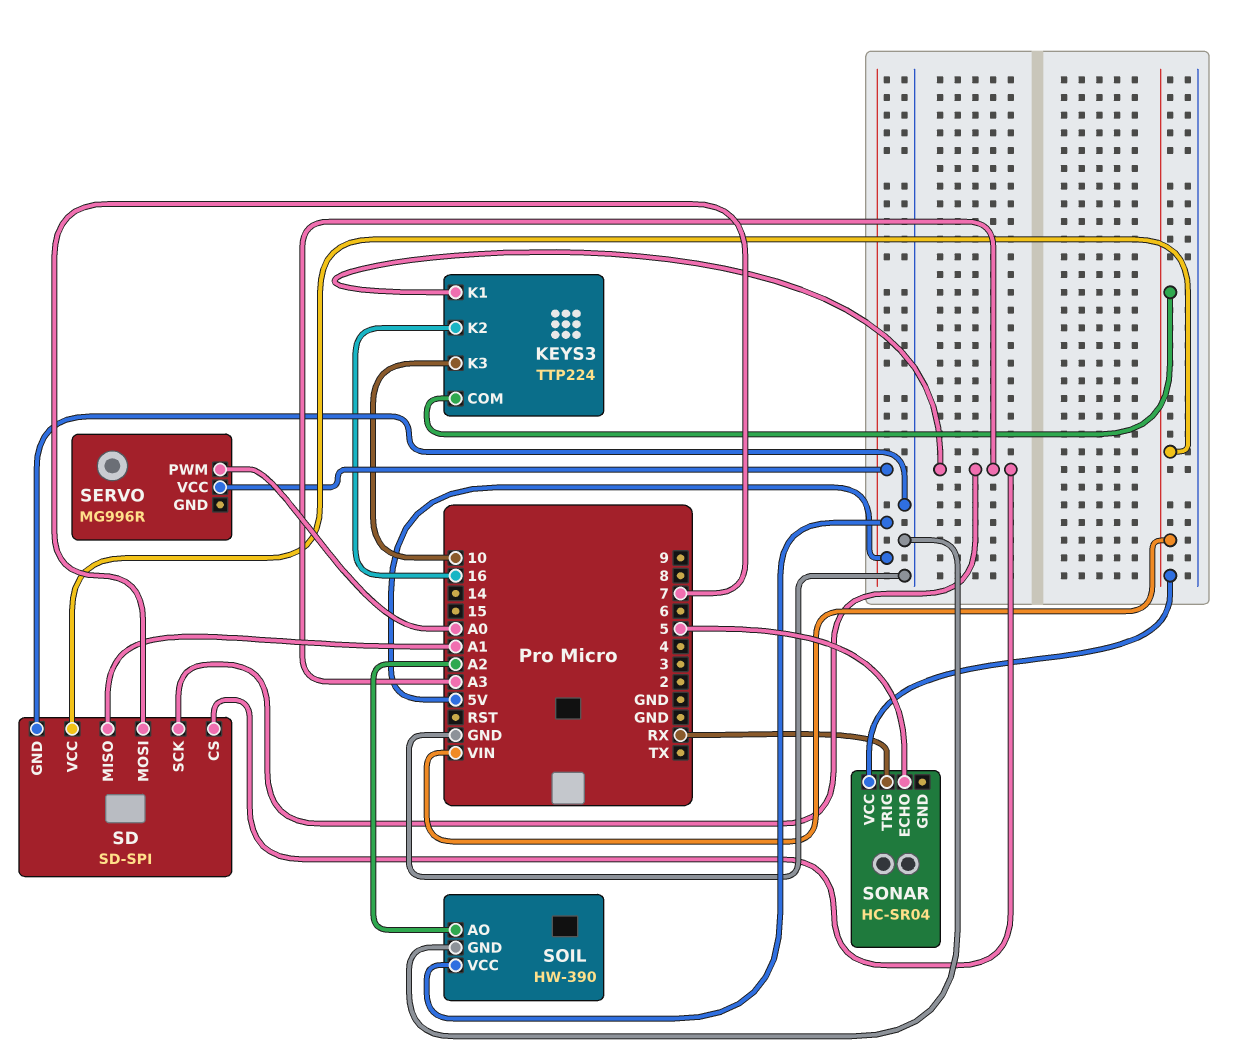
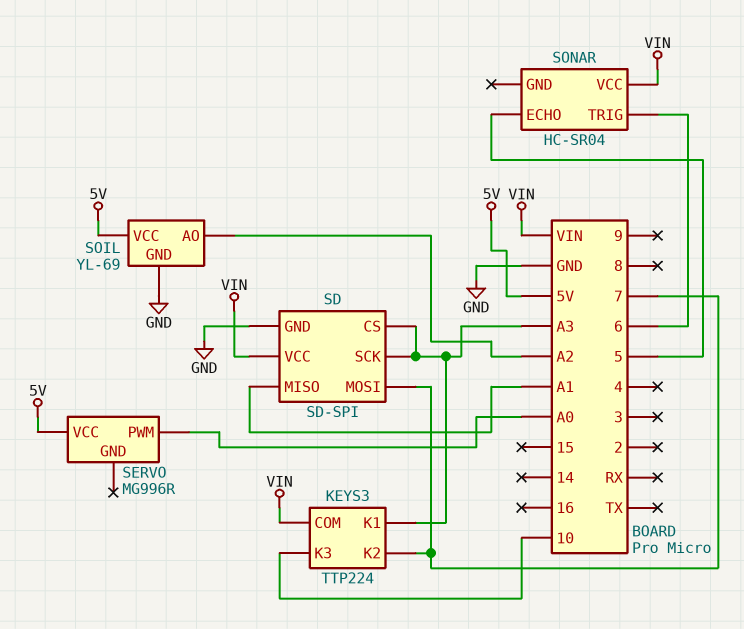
KEYS3 pin K2: 16 -> 7
SOIL: HW-390 -> YL-69
SONAR pin TRIG: RX -> 6

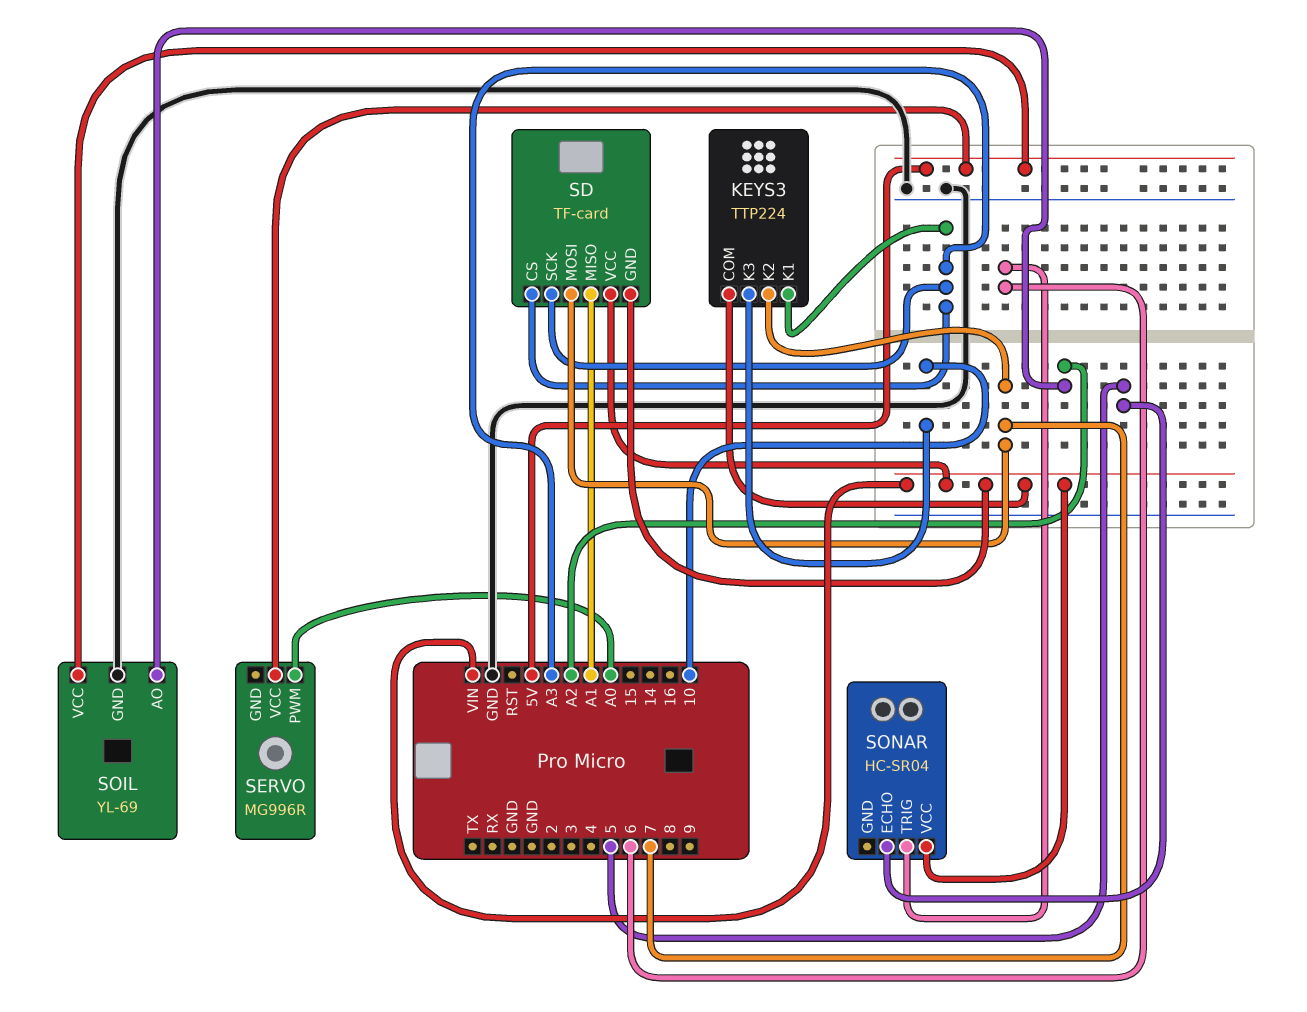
SD: SD-SPI -> TF-card
SD pin GND: GND -> VIN

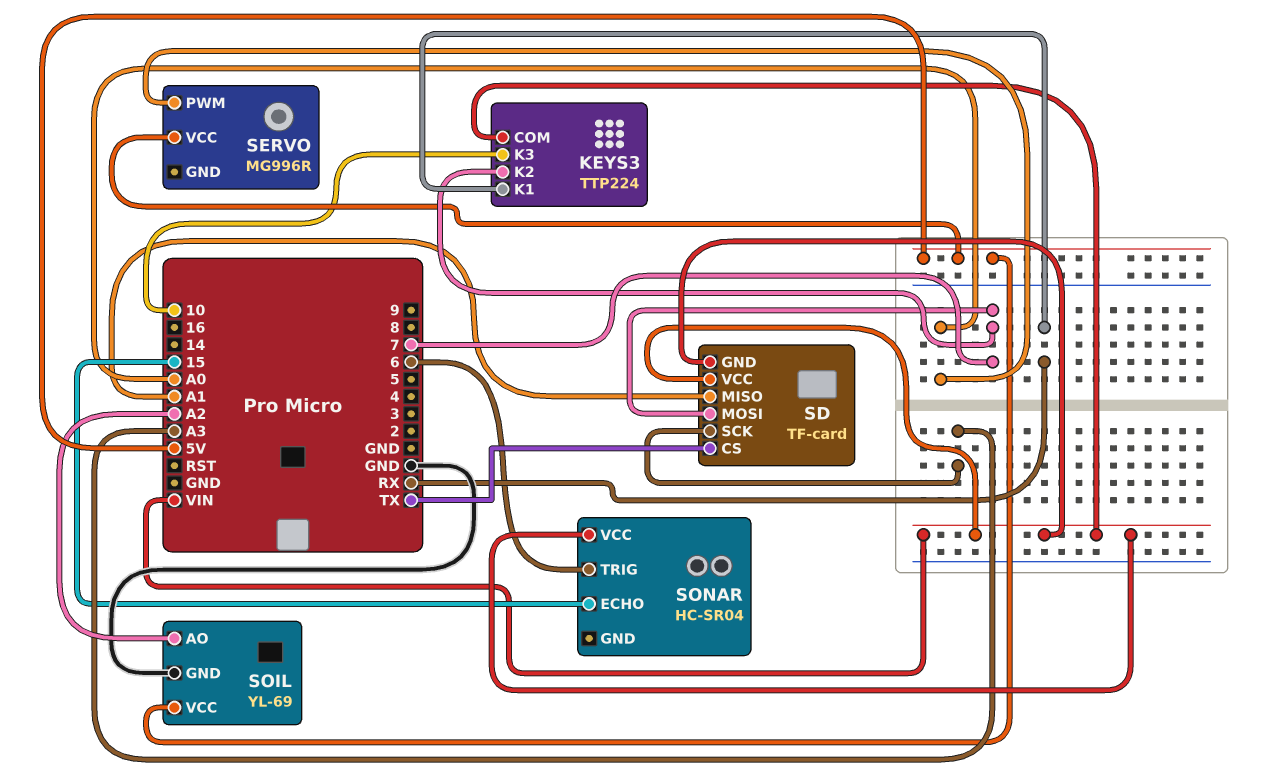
KEYS3 pin K1: A3 -> RX
SD pin CS: A3 -> TX
SONAR pin ECHO: 5 -> 15

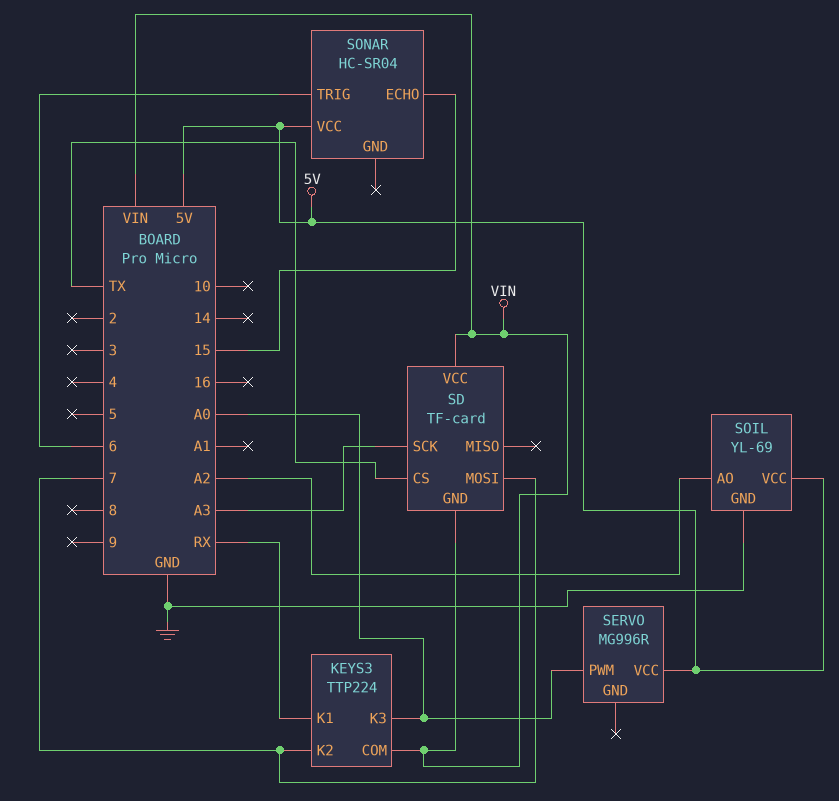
KEYS3 pin K3: 10 -> A0
SD pin MISO: A1 -> none
SONAR pin VCC: VIN -> 5V

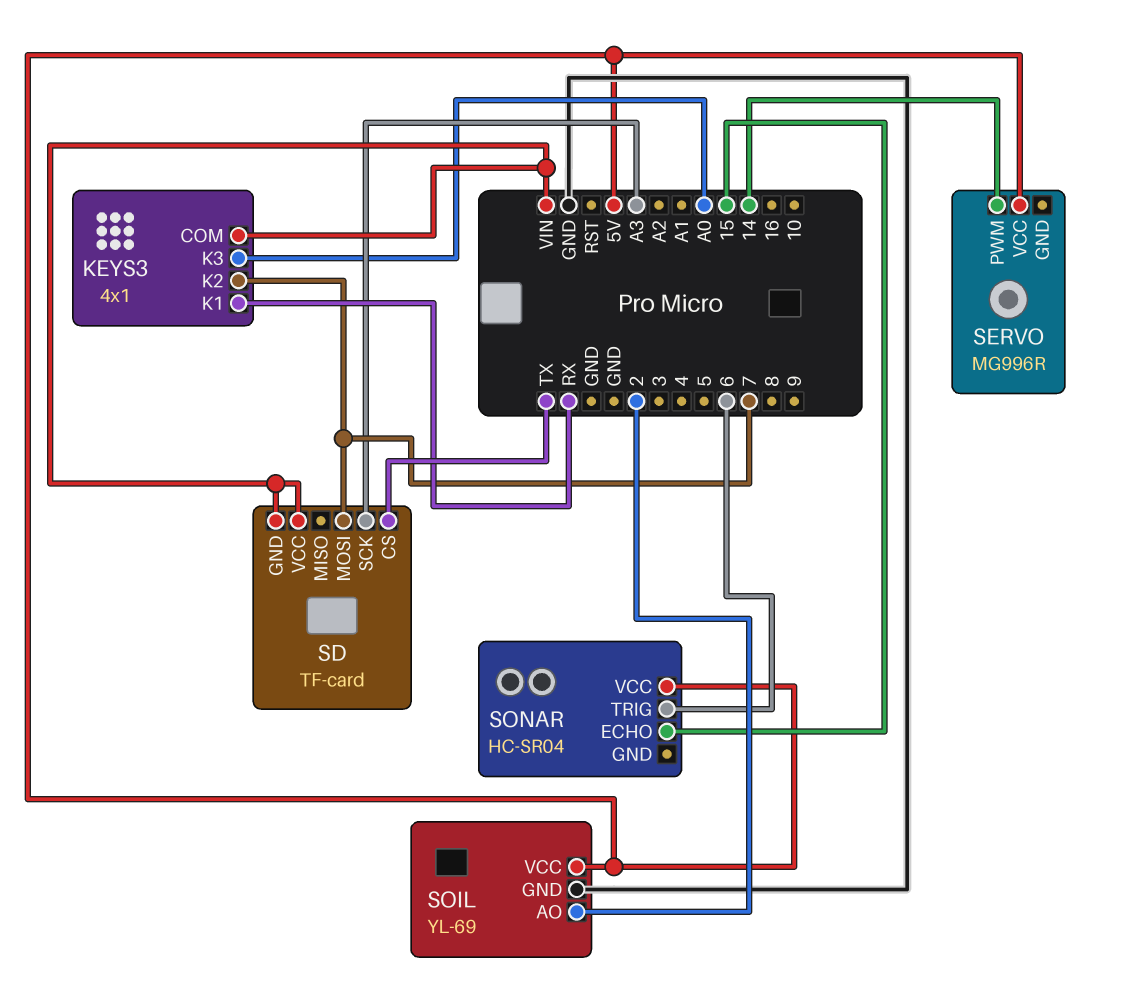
KEYS3: TTP224 -> 4x1
SERVO pin PWM: A0 -> 14
SOIL pin AO: A2 -> 2

